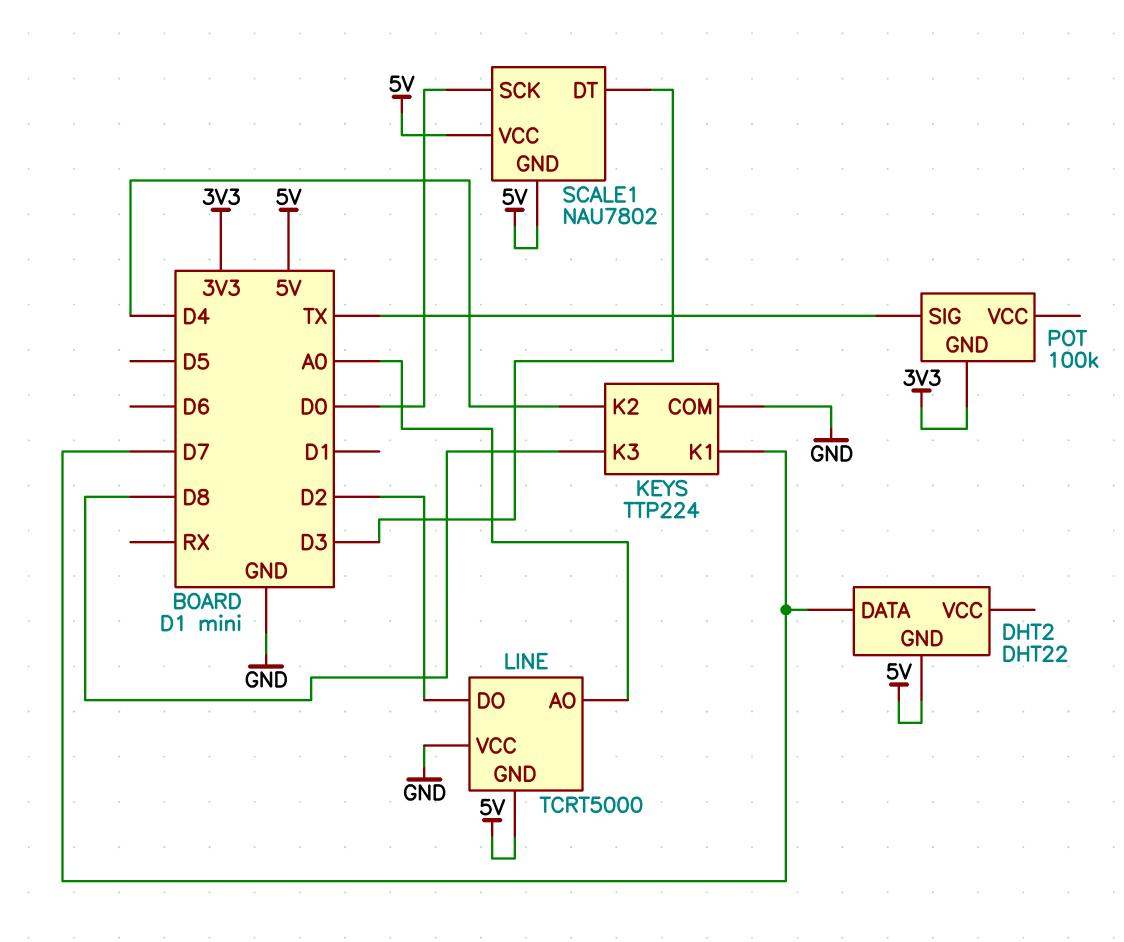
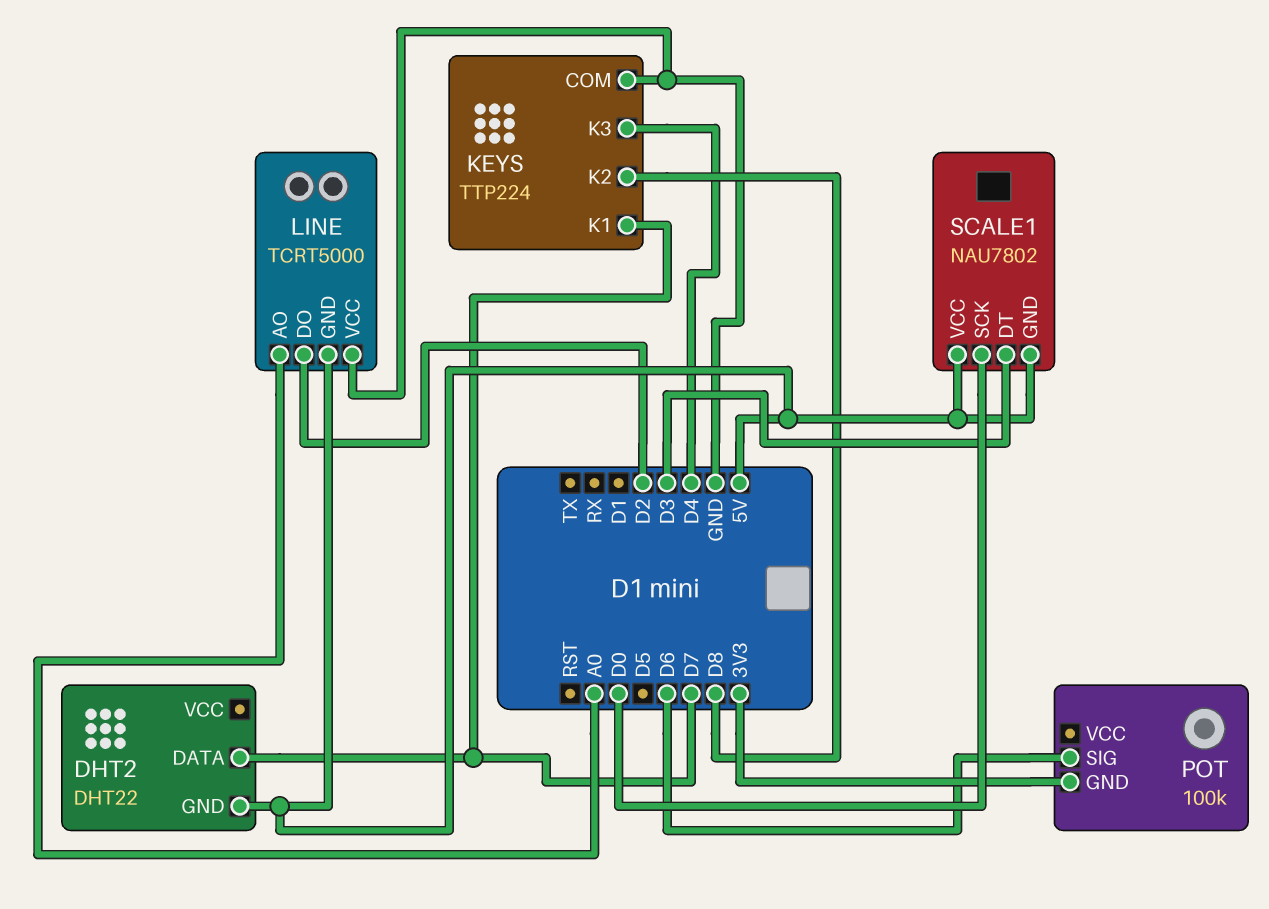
KEYS pin K2: D4 -> D8
KEYS pin K3: D8 -> D4
POT pin SIG: TX -> D6

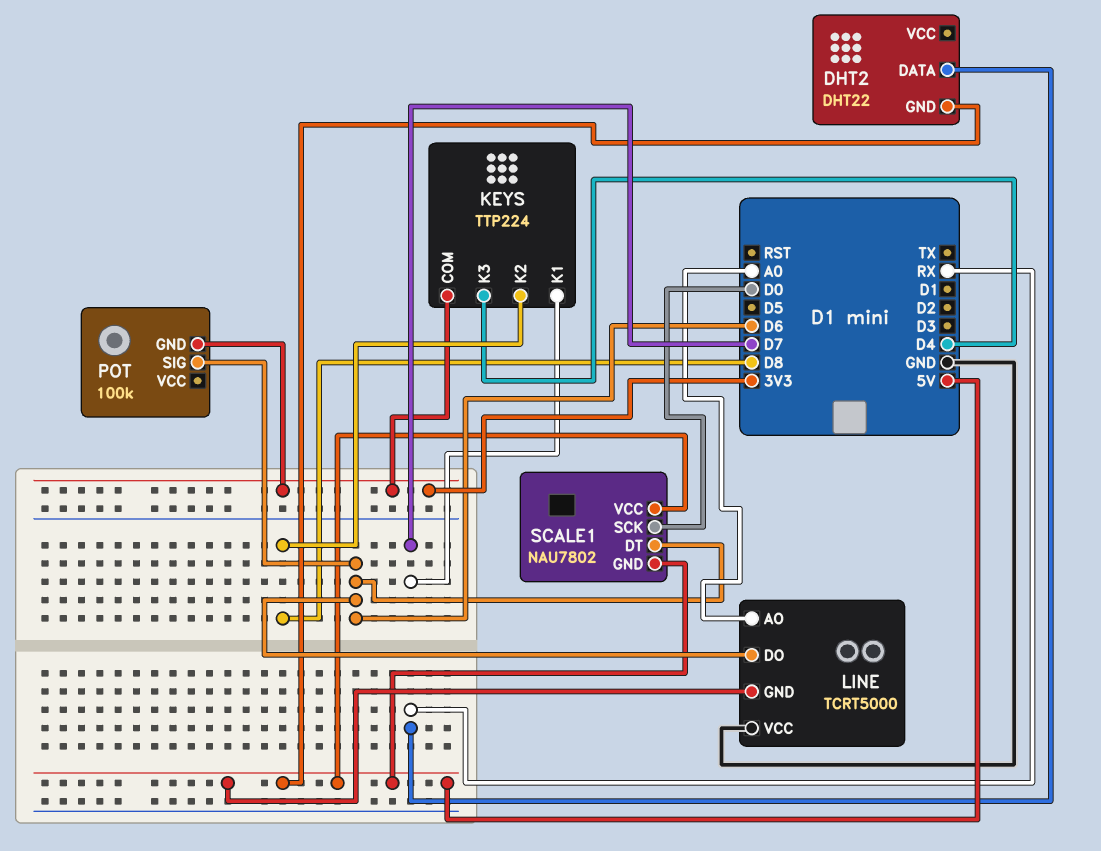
DHT2 pin DATA: D7 -> RX
KEYS pin COM: GND -> 3V3
LINE pin DO: D2 -> D6
SCALE1 pin DT: D3 -> D6

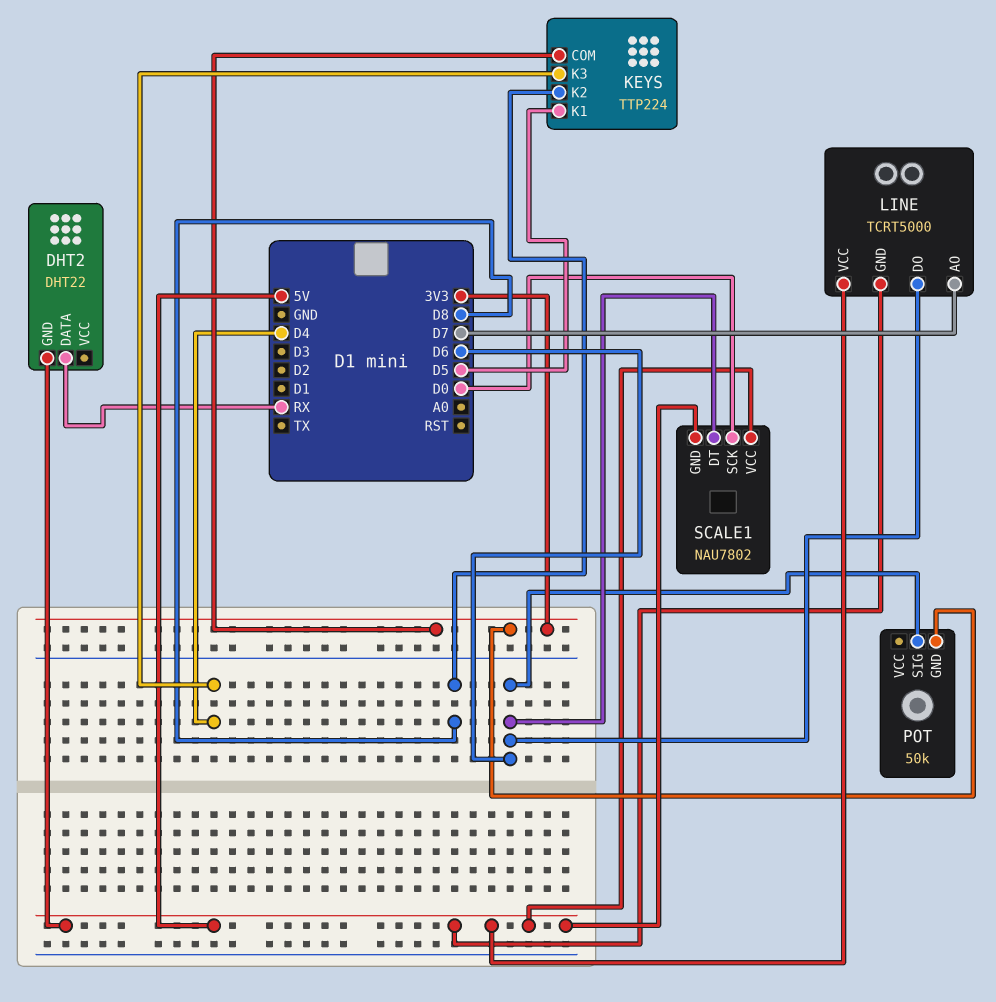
KEYS pin K1: D7 -> D5
LINE pin AO: A0 -> D7
LINE pin VCC: GND -> 5V
POT: 100k -> 50k

